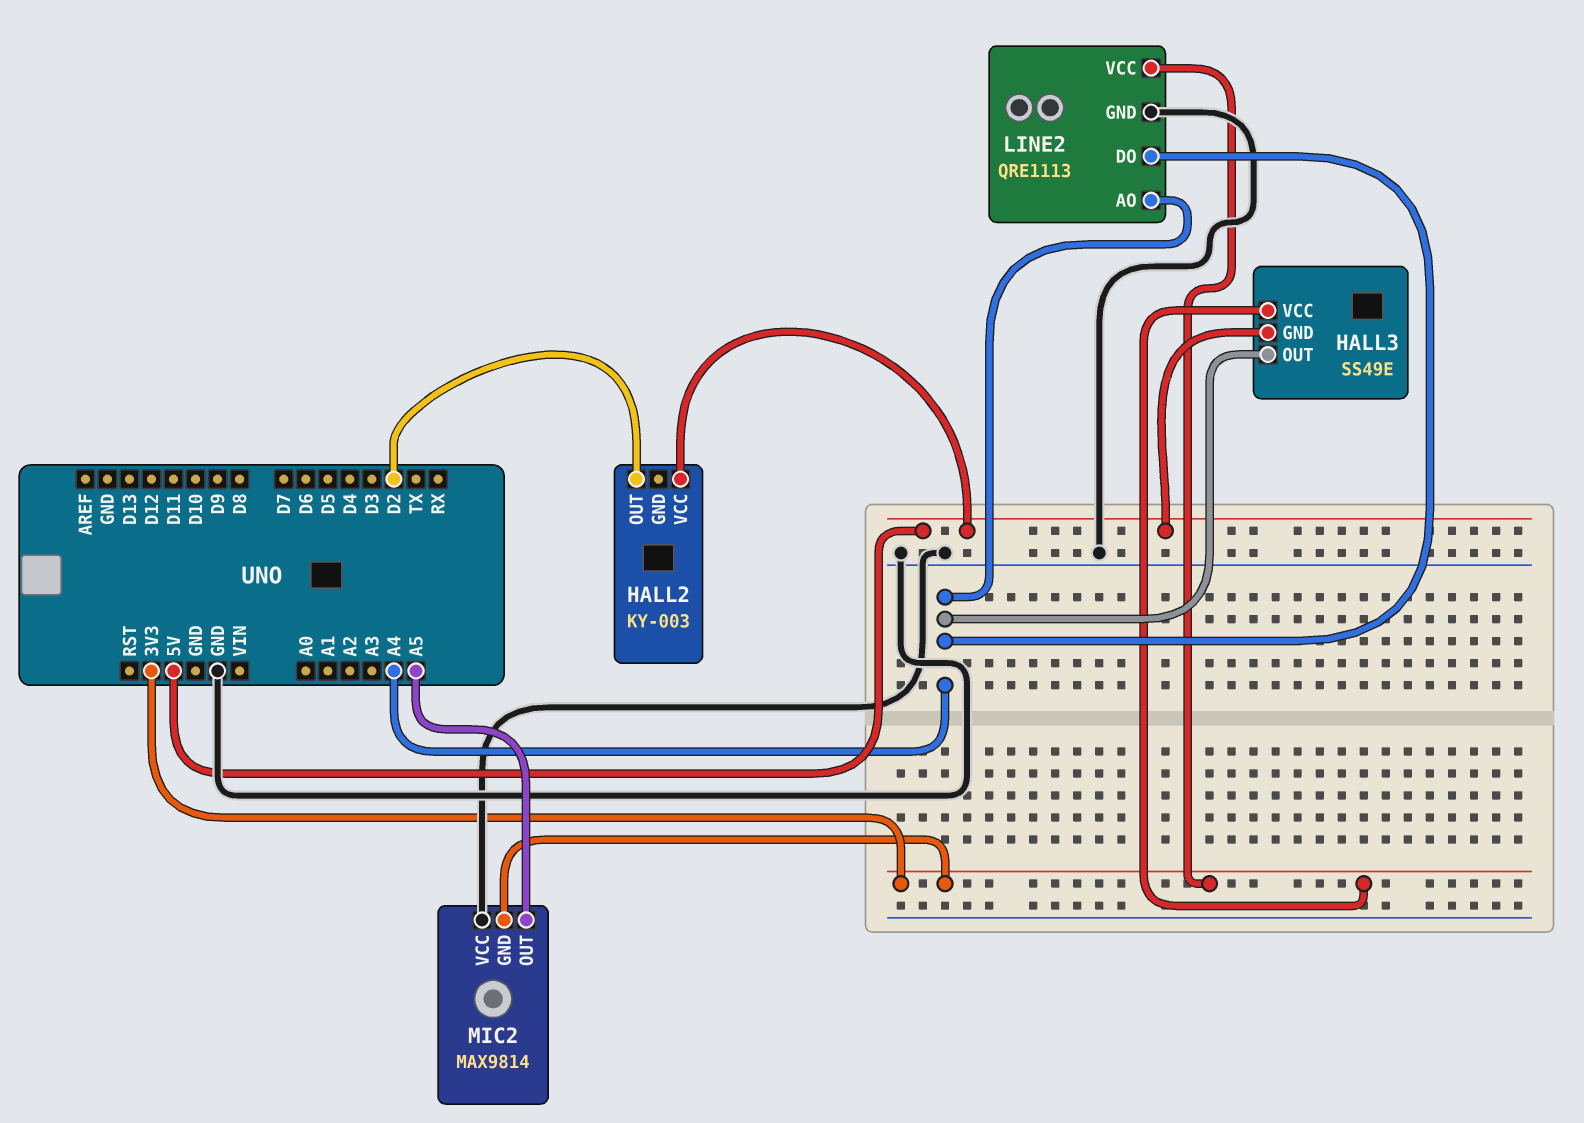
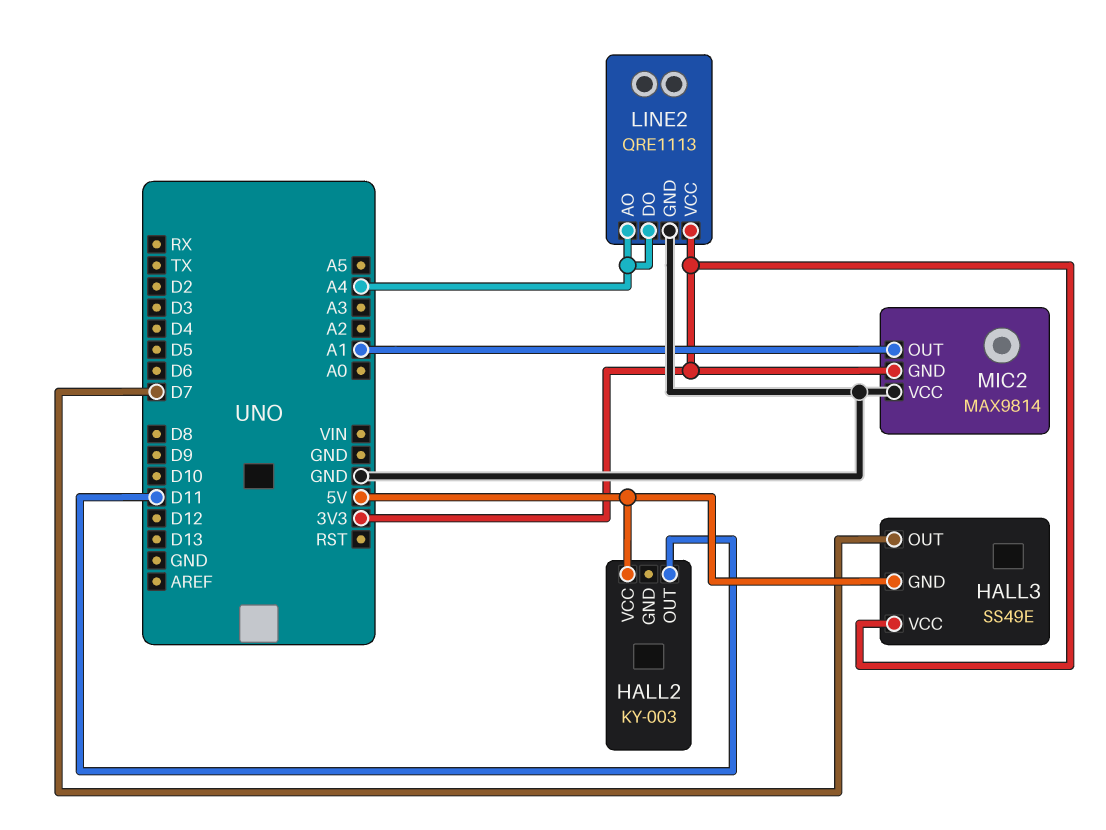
HALL2 pin OUT: D2 -> D11
HALL3 pin OUT: A4 -> D7
MIC2 pin OUT: A5 -> A1

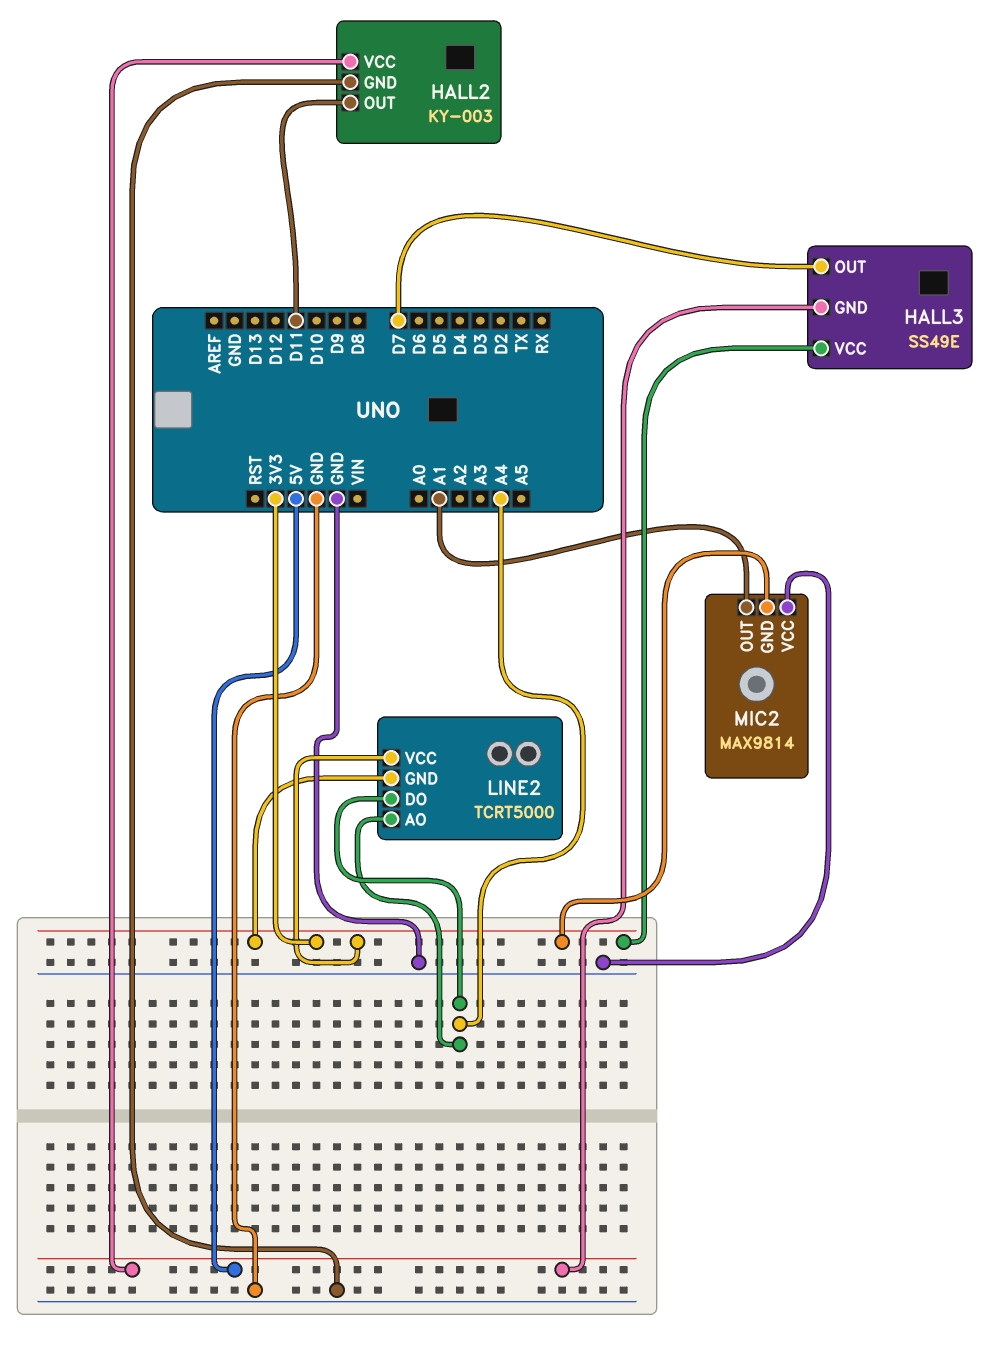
HALL2 pin GND: none -> GND
LINE2: QRE1113 -> TCRT5000
LINE2 pin GND: GND -> 3V3

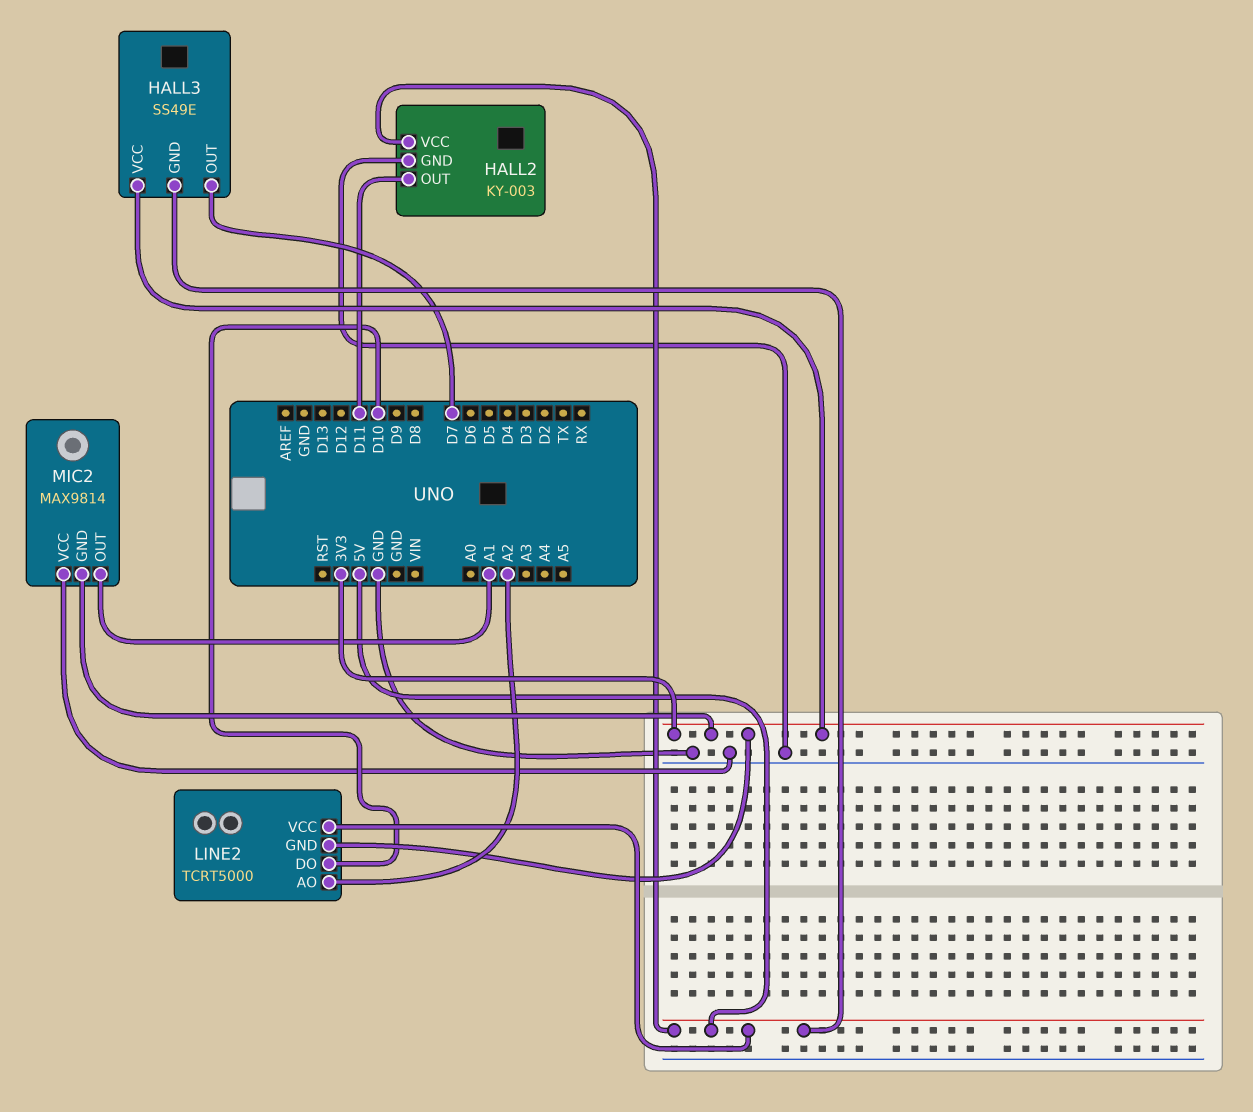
LINE2 pin AO: A4 -> A2
LINE2 pin DO: A4 -> D10
LINE2 pin VCC: 3V3 -> 5V

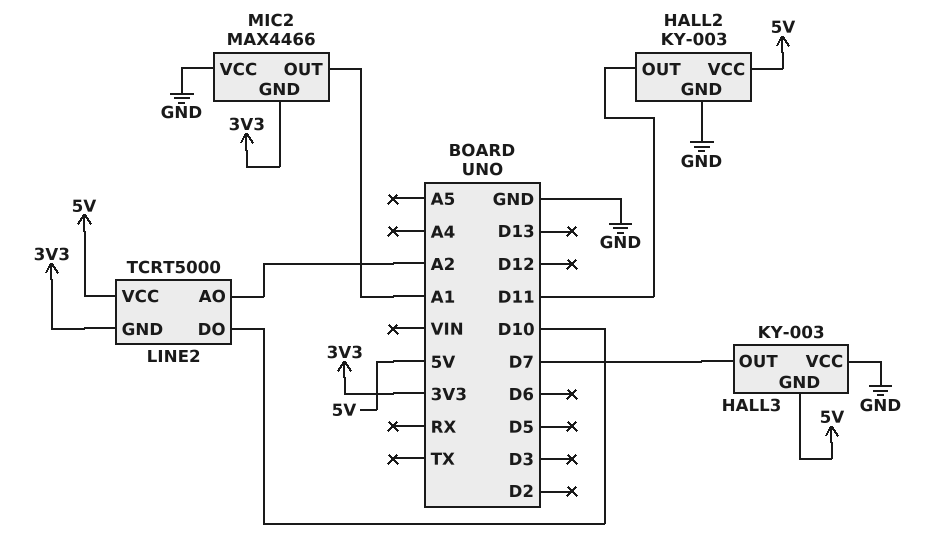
HALL3: SS49E -> KY-003
HALL3 pin VCC: 3V3 -> GND
MIC2: MAX9814 -> MAX4466

